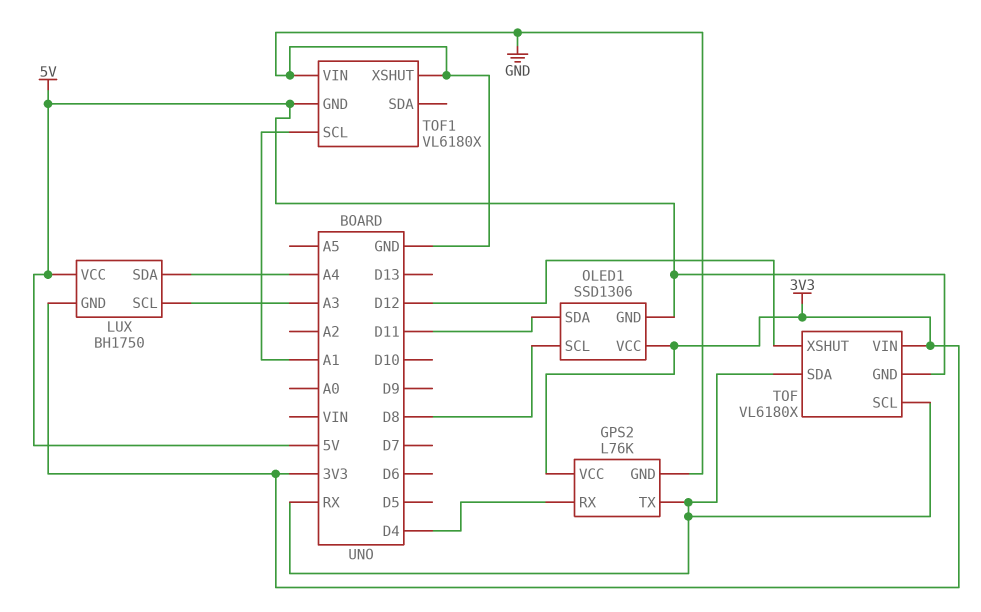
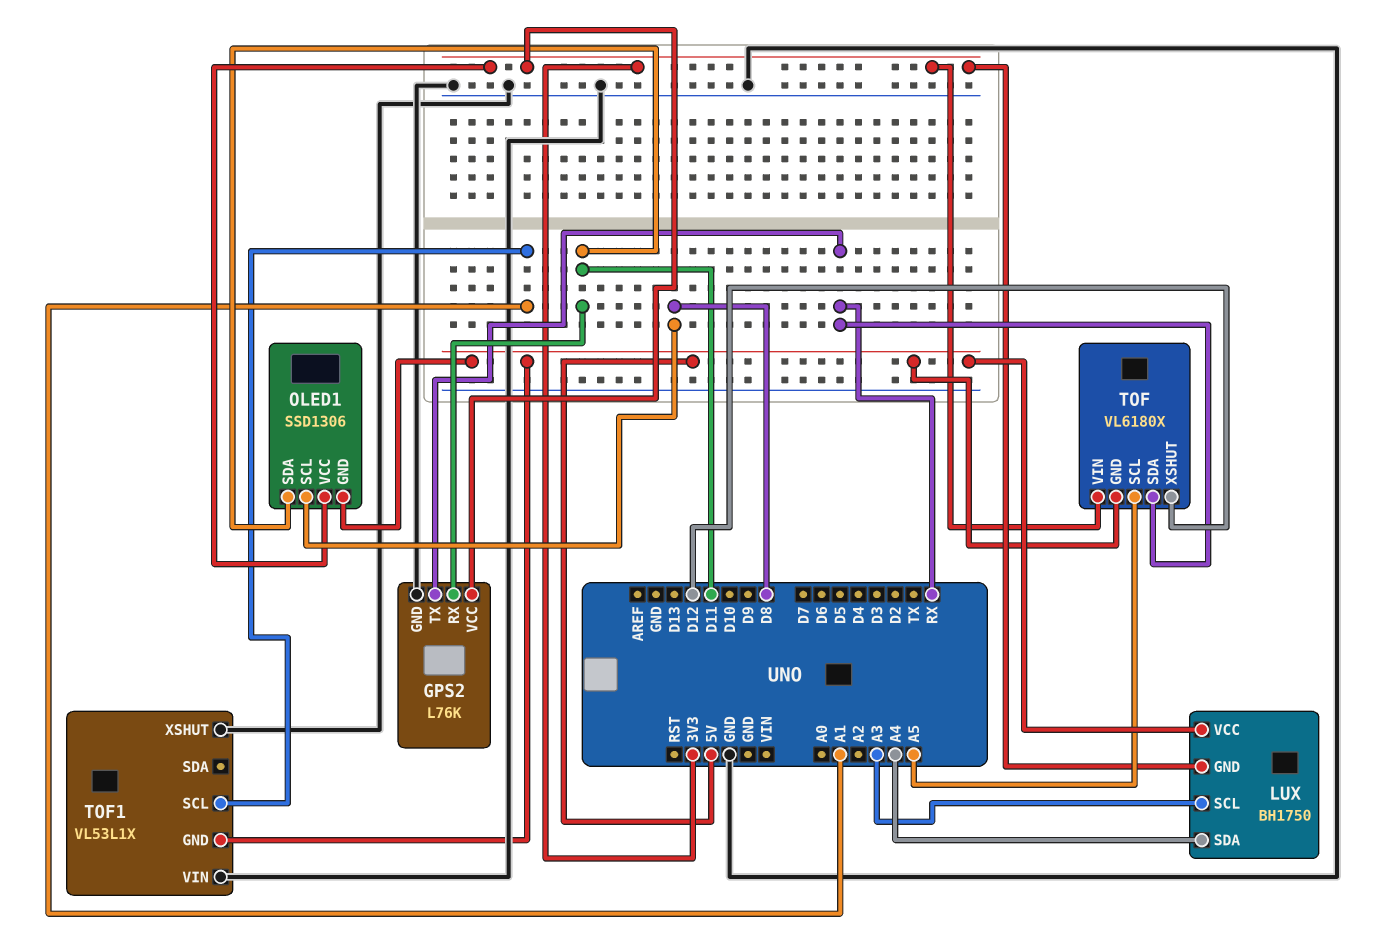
GPS2 pin RX: D4 -> D11
TOF pin SCL: RX -> A5
TOF1: VL6180X -> VL53L1X

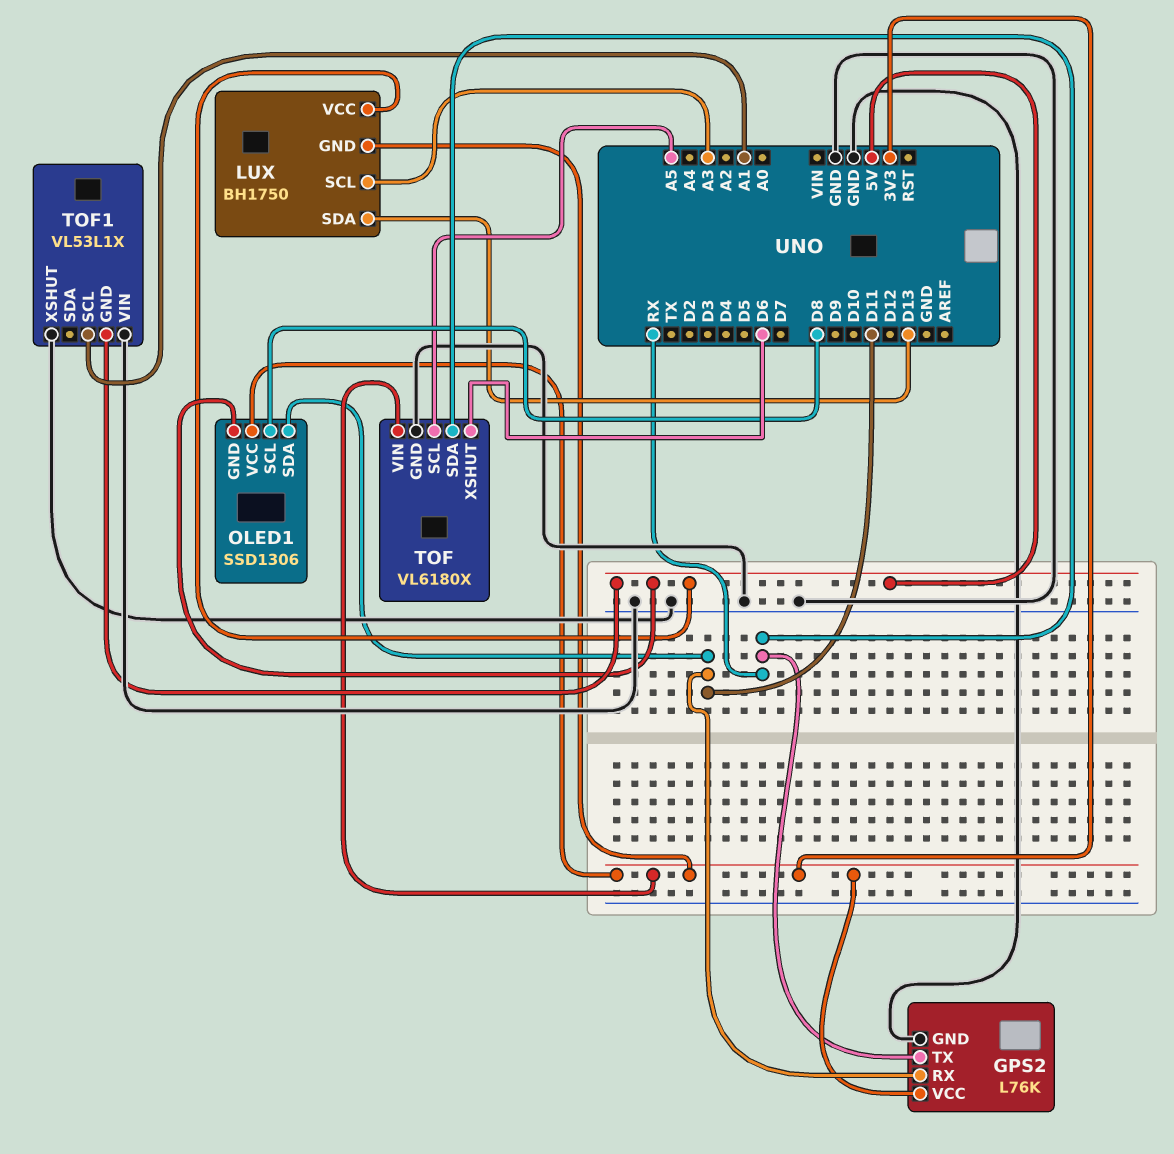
LUX pin SDA: A4 -> D13
TOF pin GND: 5V -> GND
TOF pin XSHUT: D12 -> D6

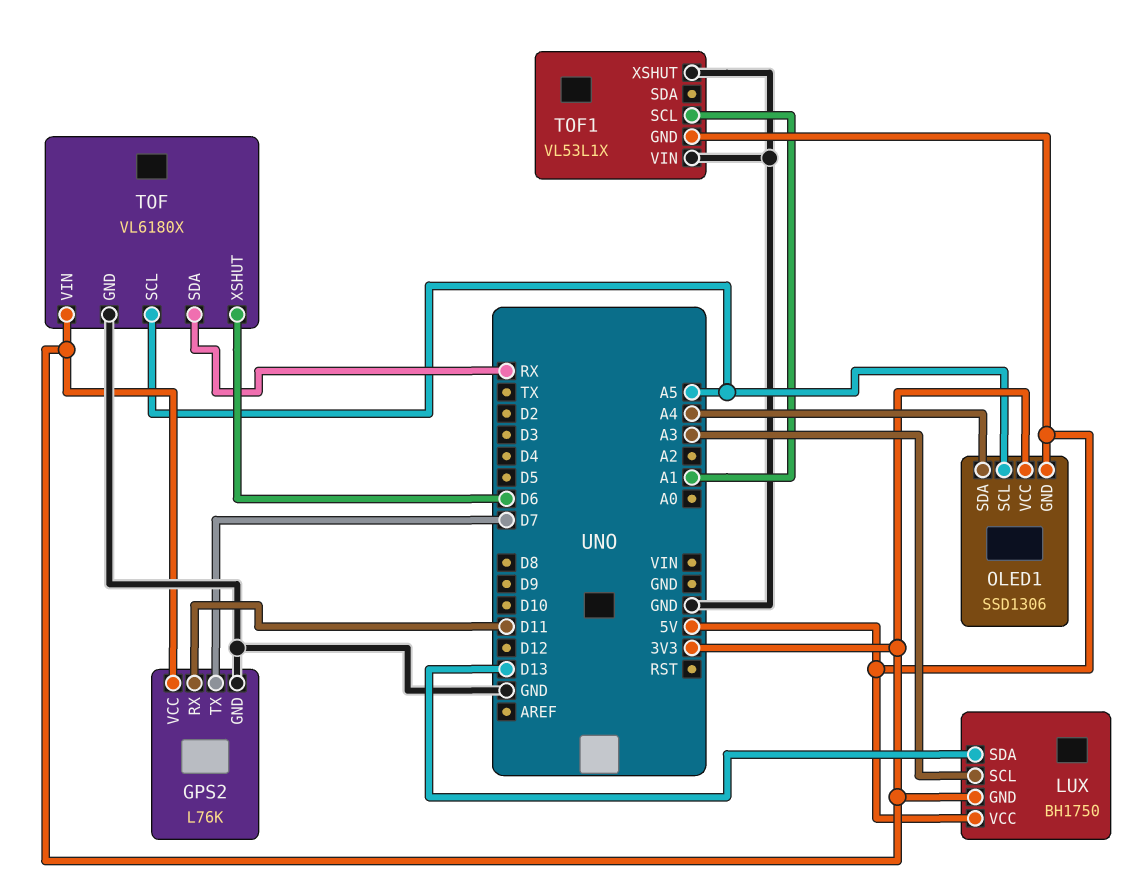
GPS2 pin TX: RX -> D7
OLED1 pin SCL: D8 -> A5
OLED1 pin SDA: D11 -> A4

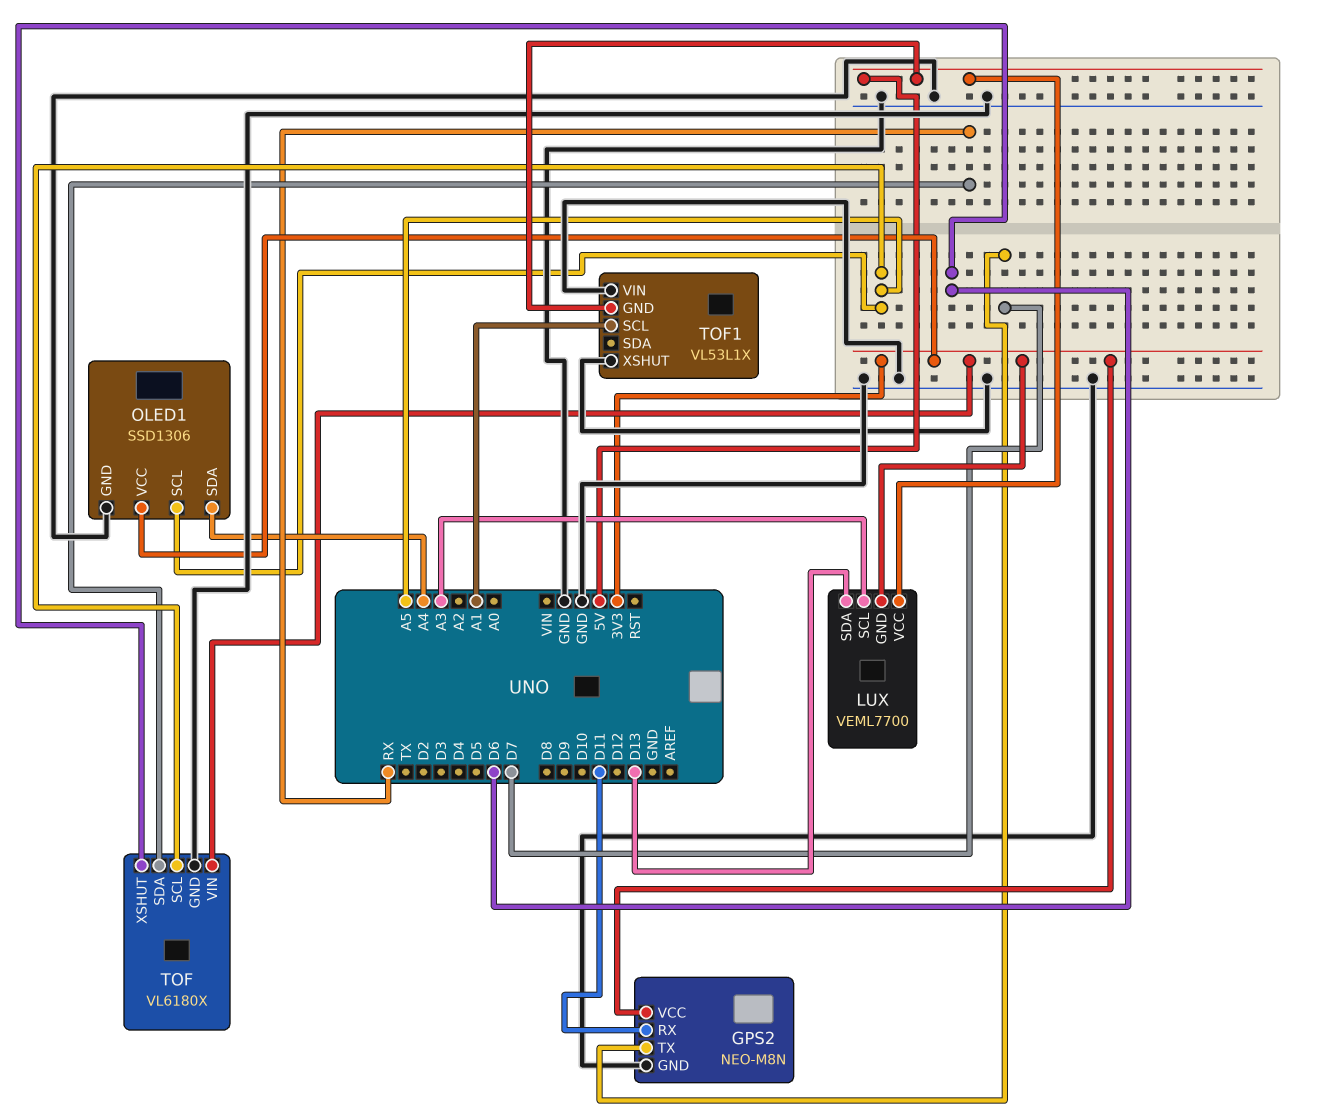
GPS2: L76K -> NEO-M8N
LUX: BH1750 -> VEML7700
OLED1 pin GND: 5V -> GND

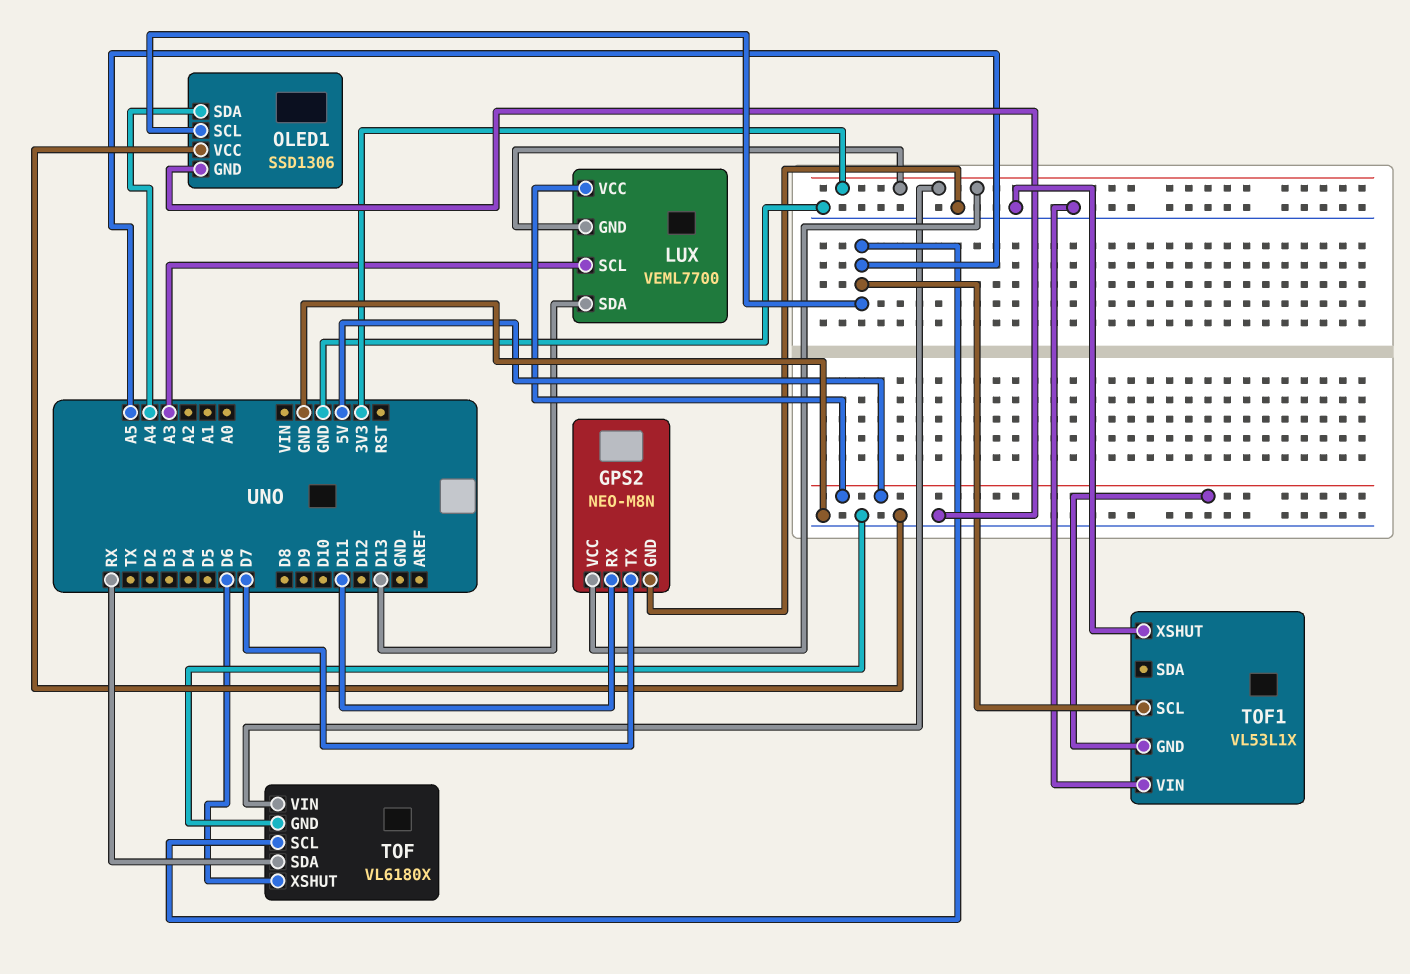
OLED1 pin VCC: 3V3 -> GND
TOF1 pin SCL: A1 -> A5

